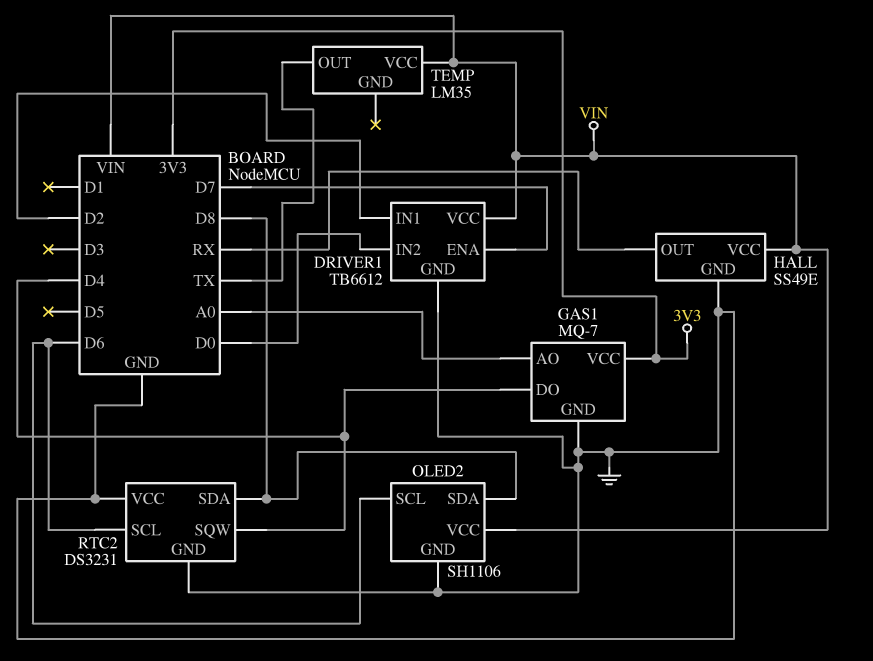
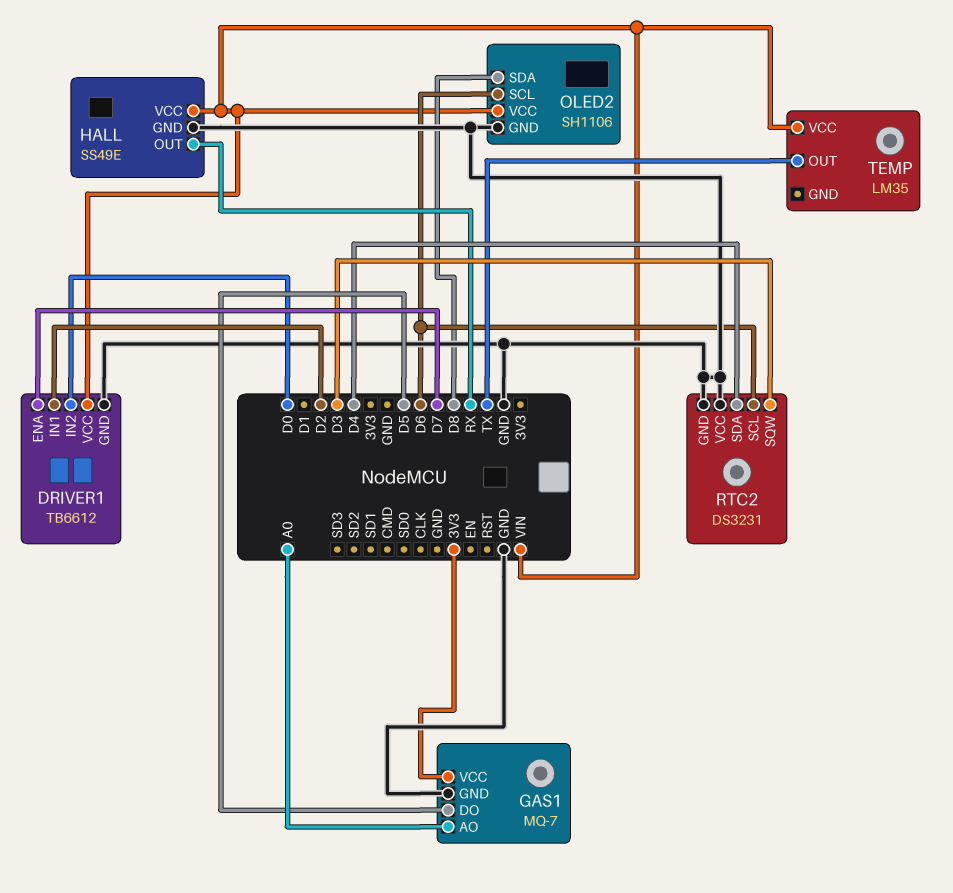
GAS1 pin DO: D4 -> D5
RTC2 pin SDA: D8 -> D4
RTC2 pin SQW: D4 -> D3

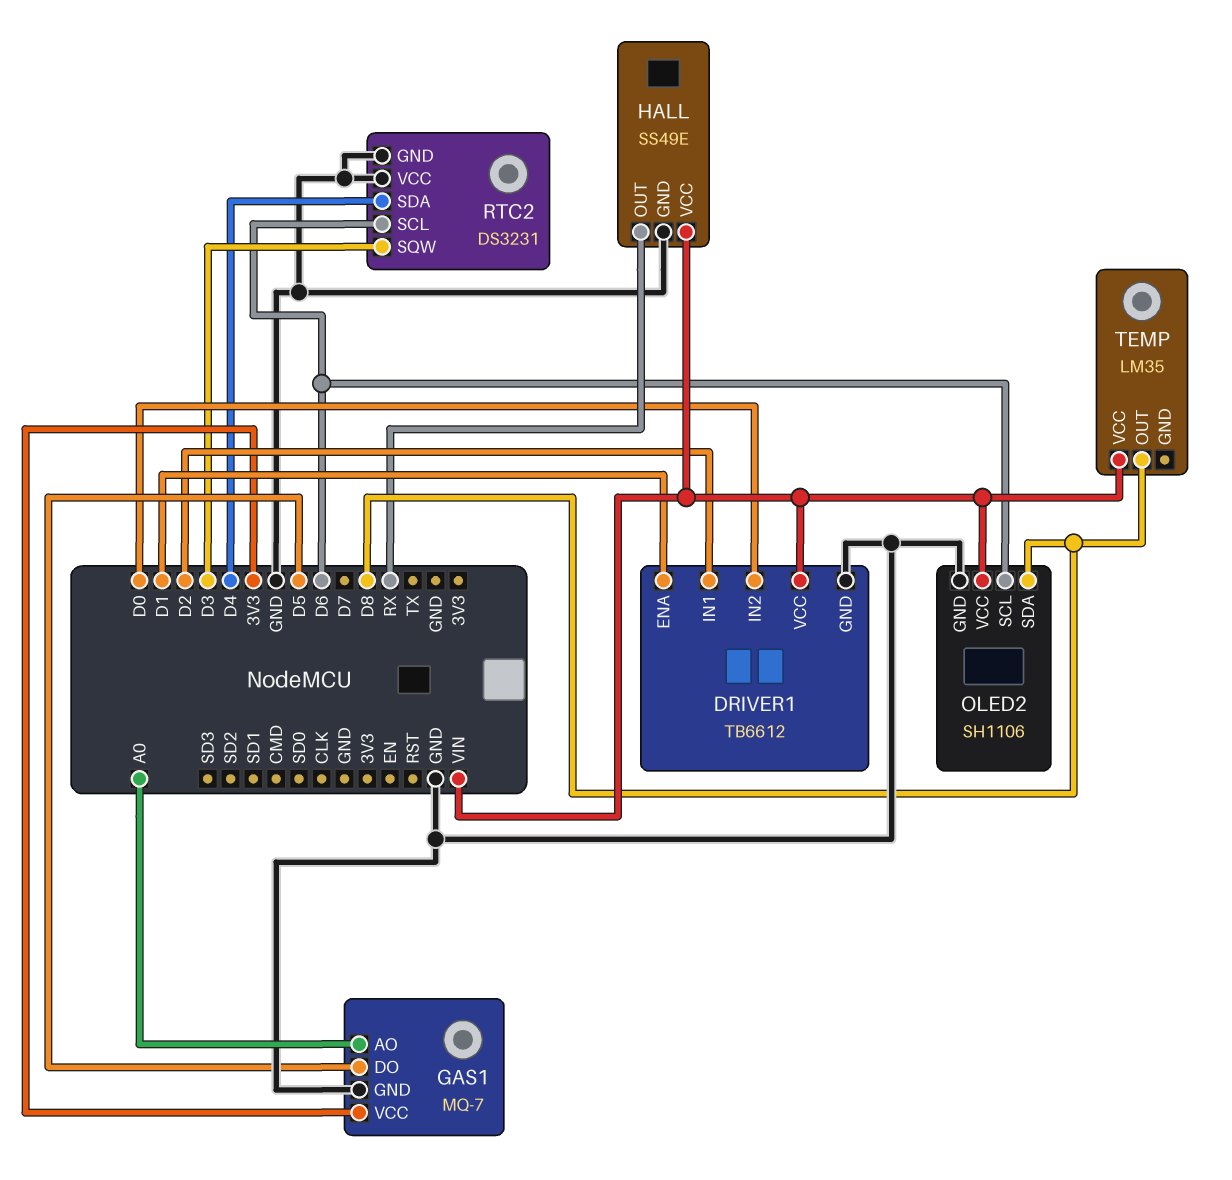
DRIVER1 pin ENA: D7 -> D1
TEMP pin OUT: TX -> D8

